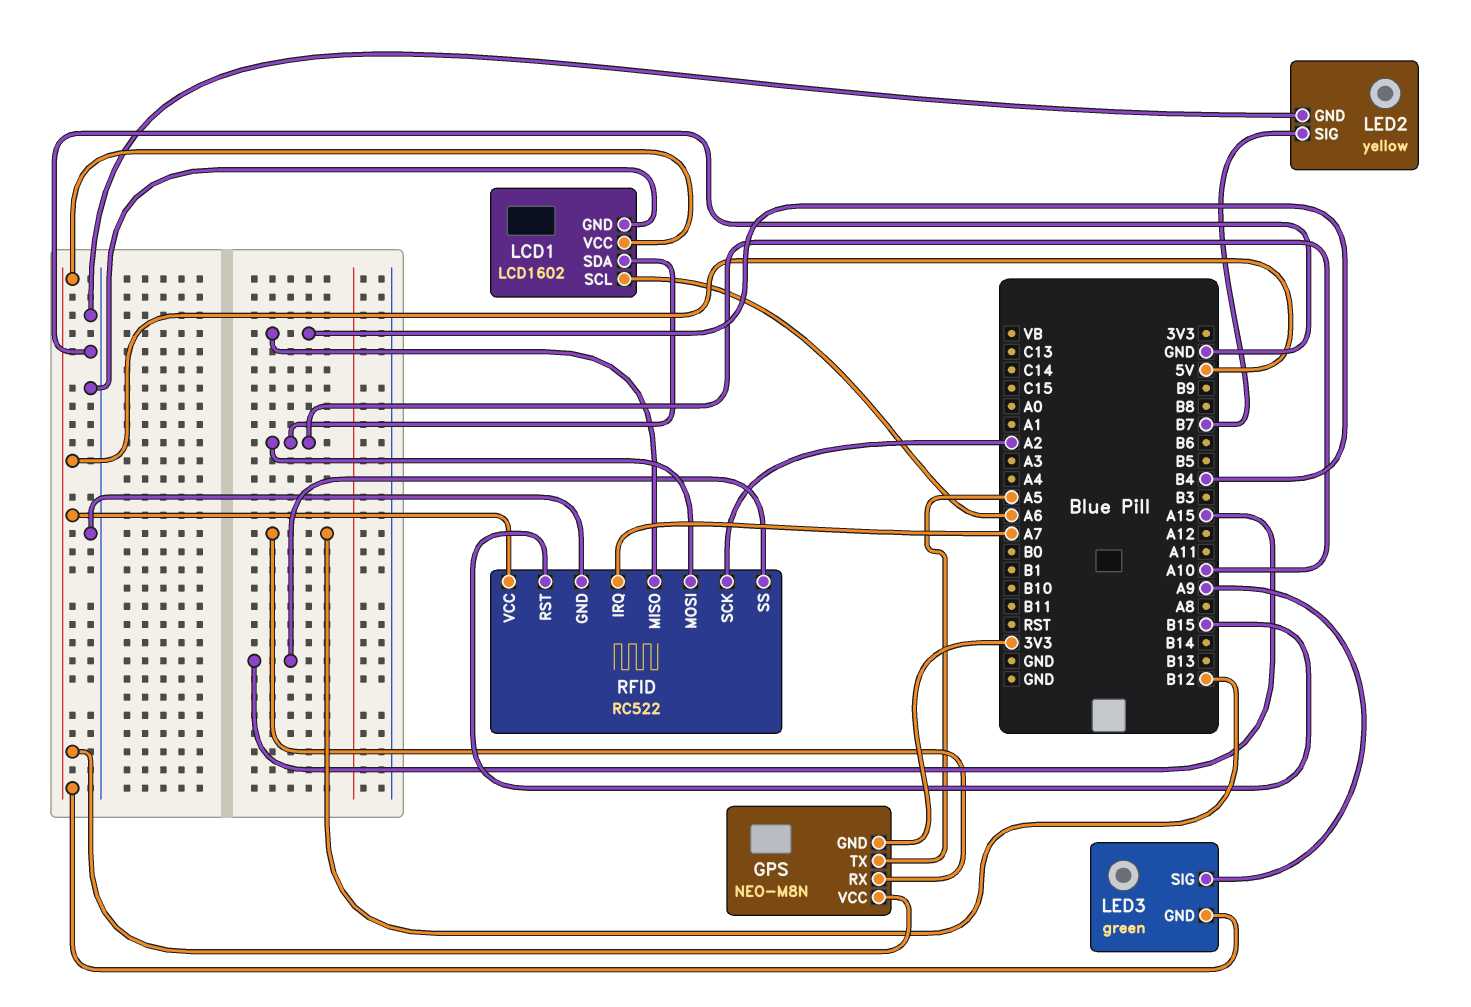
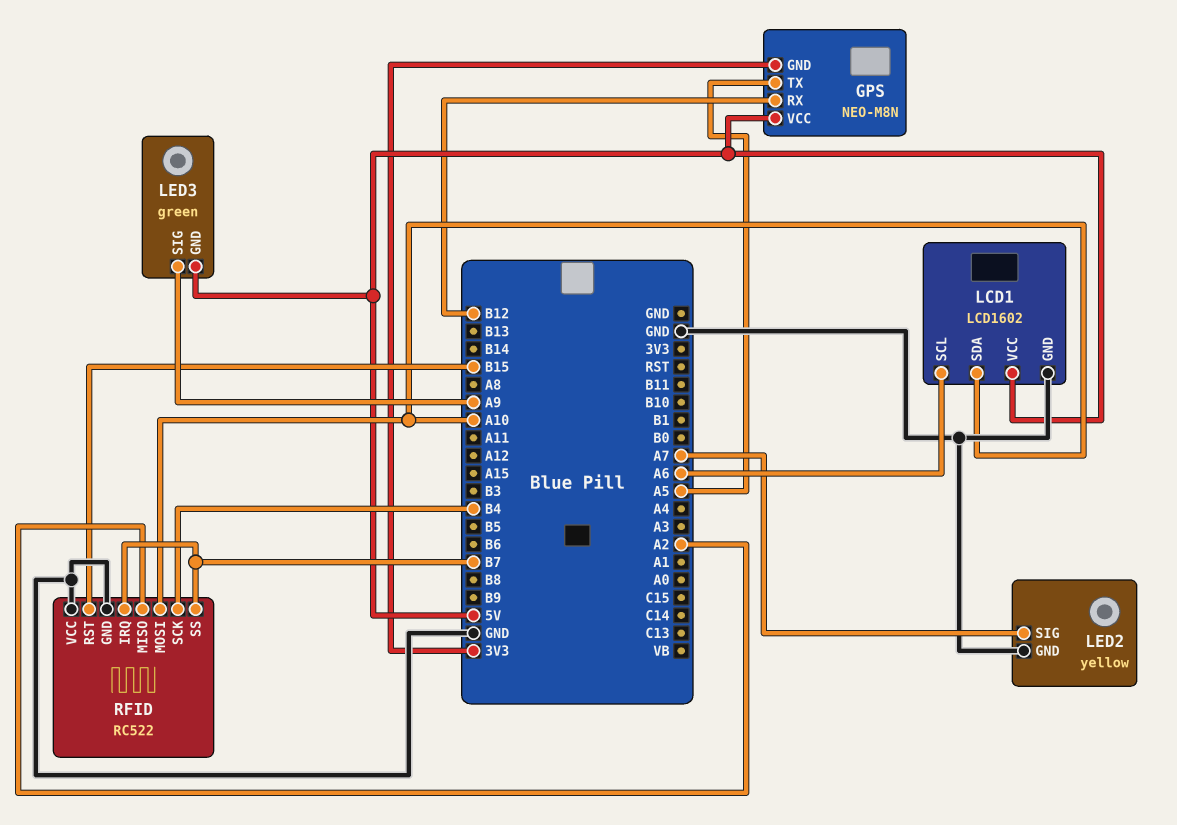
LED2 pin SIG: B7 -> A7
RFID pin IRQ: A7 -> B7
RFID pin MISO: B4 -> A2
RFID pin SCK: A2 -> B4
RFID pin SS: A15 -> B7
RFID pin VCC: 5V -> GND

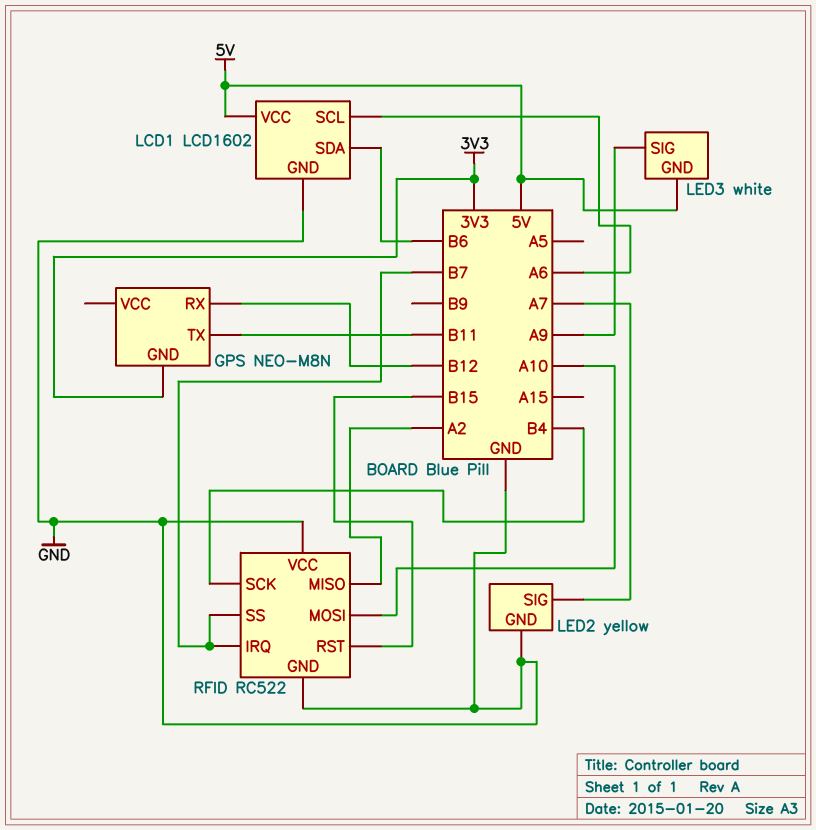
GPS pin TX: A5 -> B11
GPS pin VCC: 5V -> none
LCD1 pin SDA: A10 -> B6
LED3: green -> white

